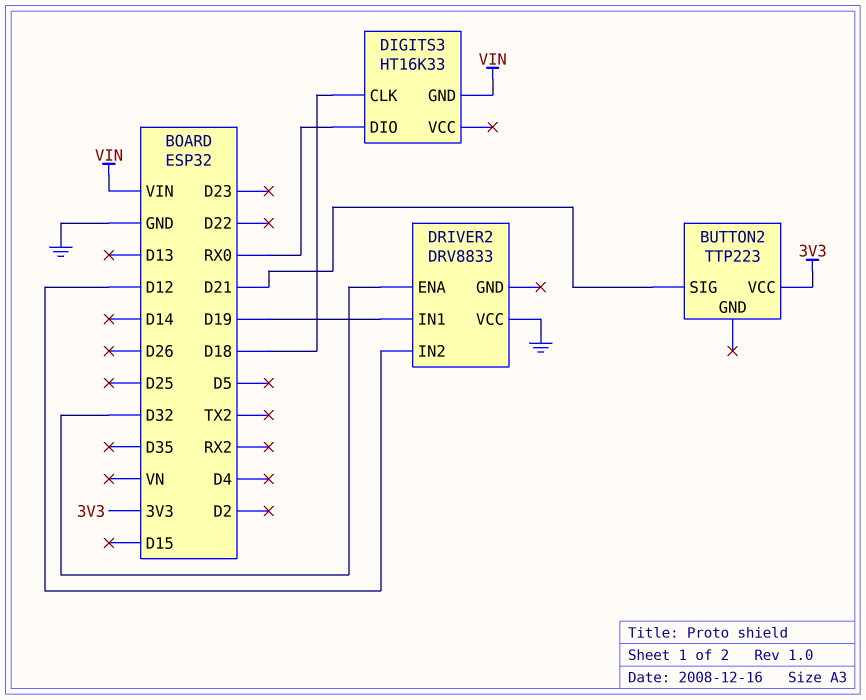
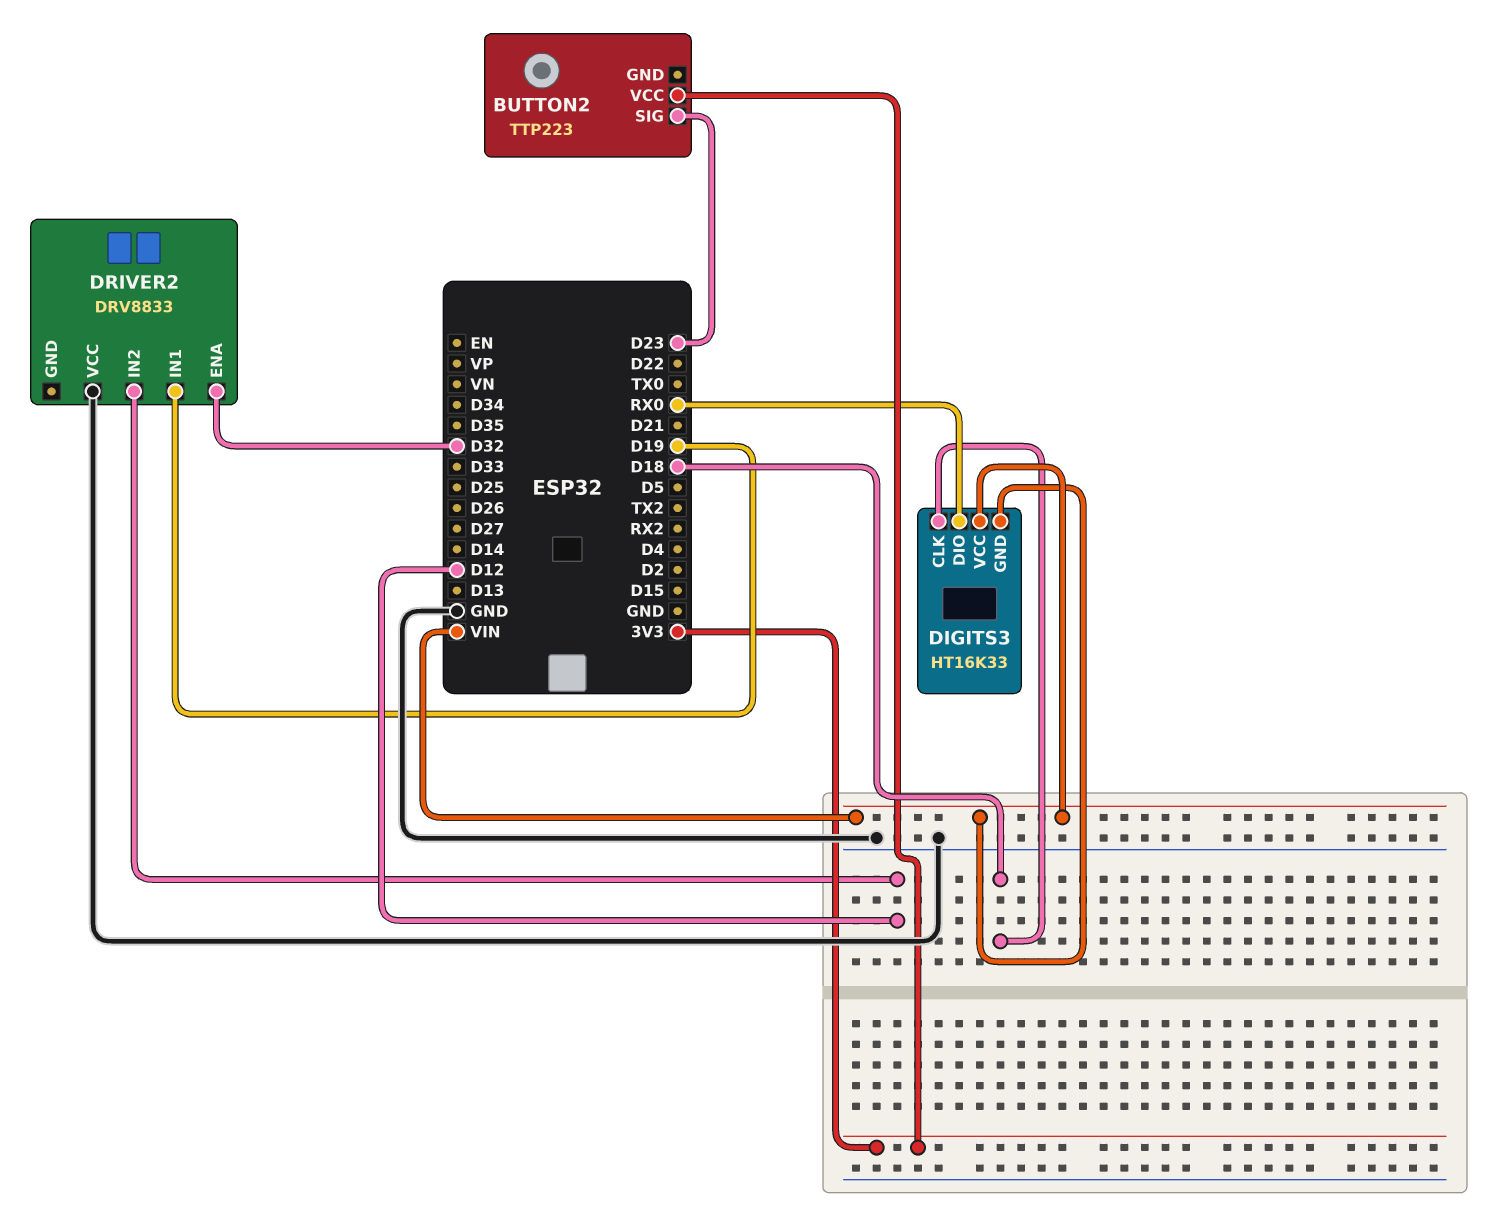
BUTTON2 pin SIG: D21 -> D23
DIGITS3 pin VCC: none -> VIN

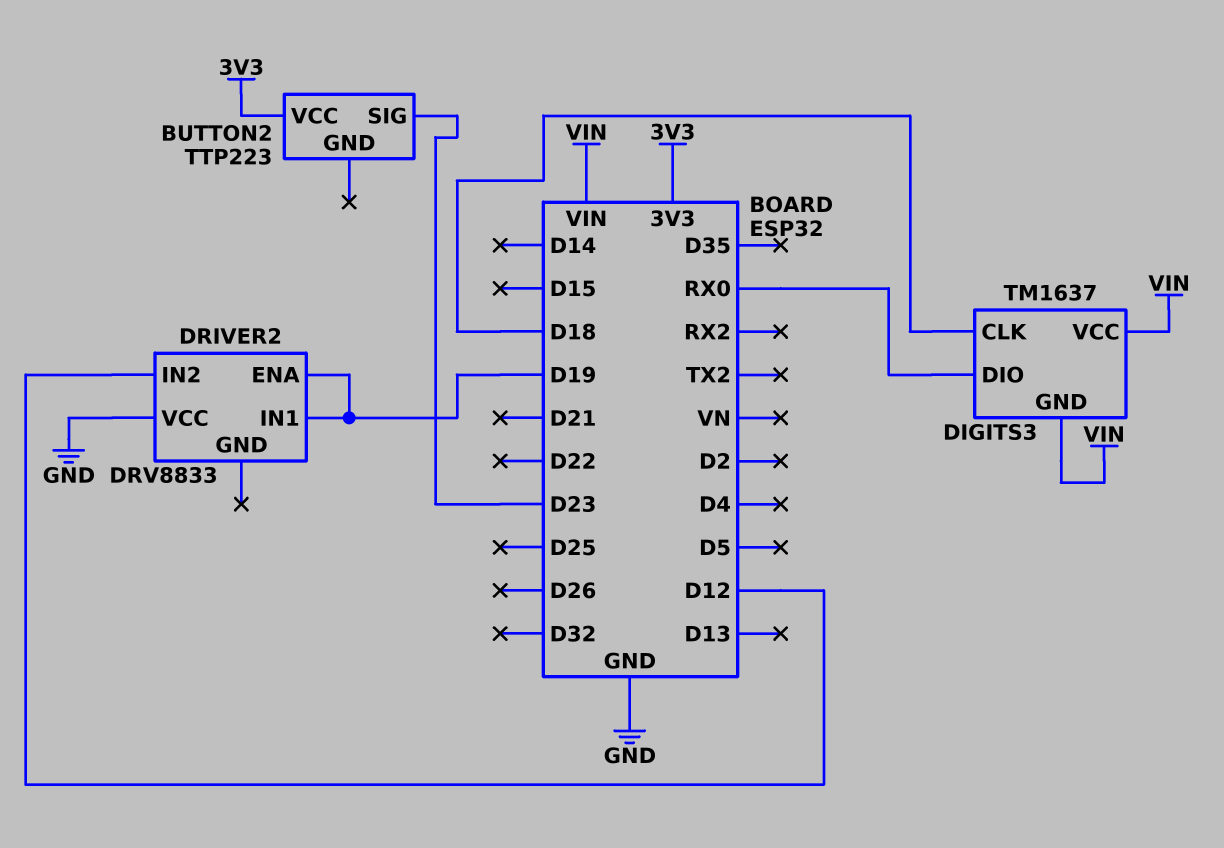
DIGITS3: HT16K33 -> TM1637
DRIVER2 pin ENA: D32 -> D19

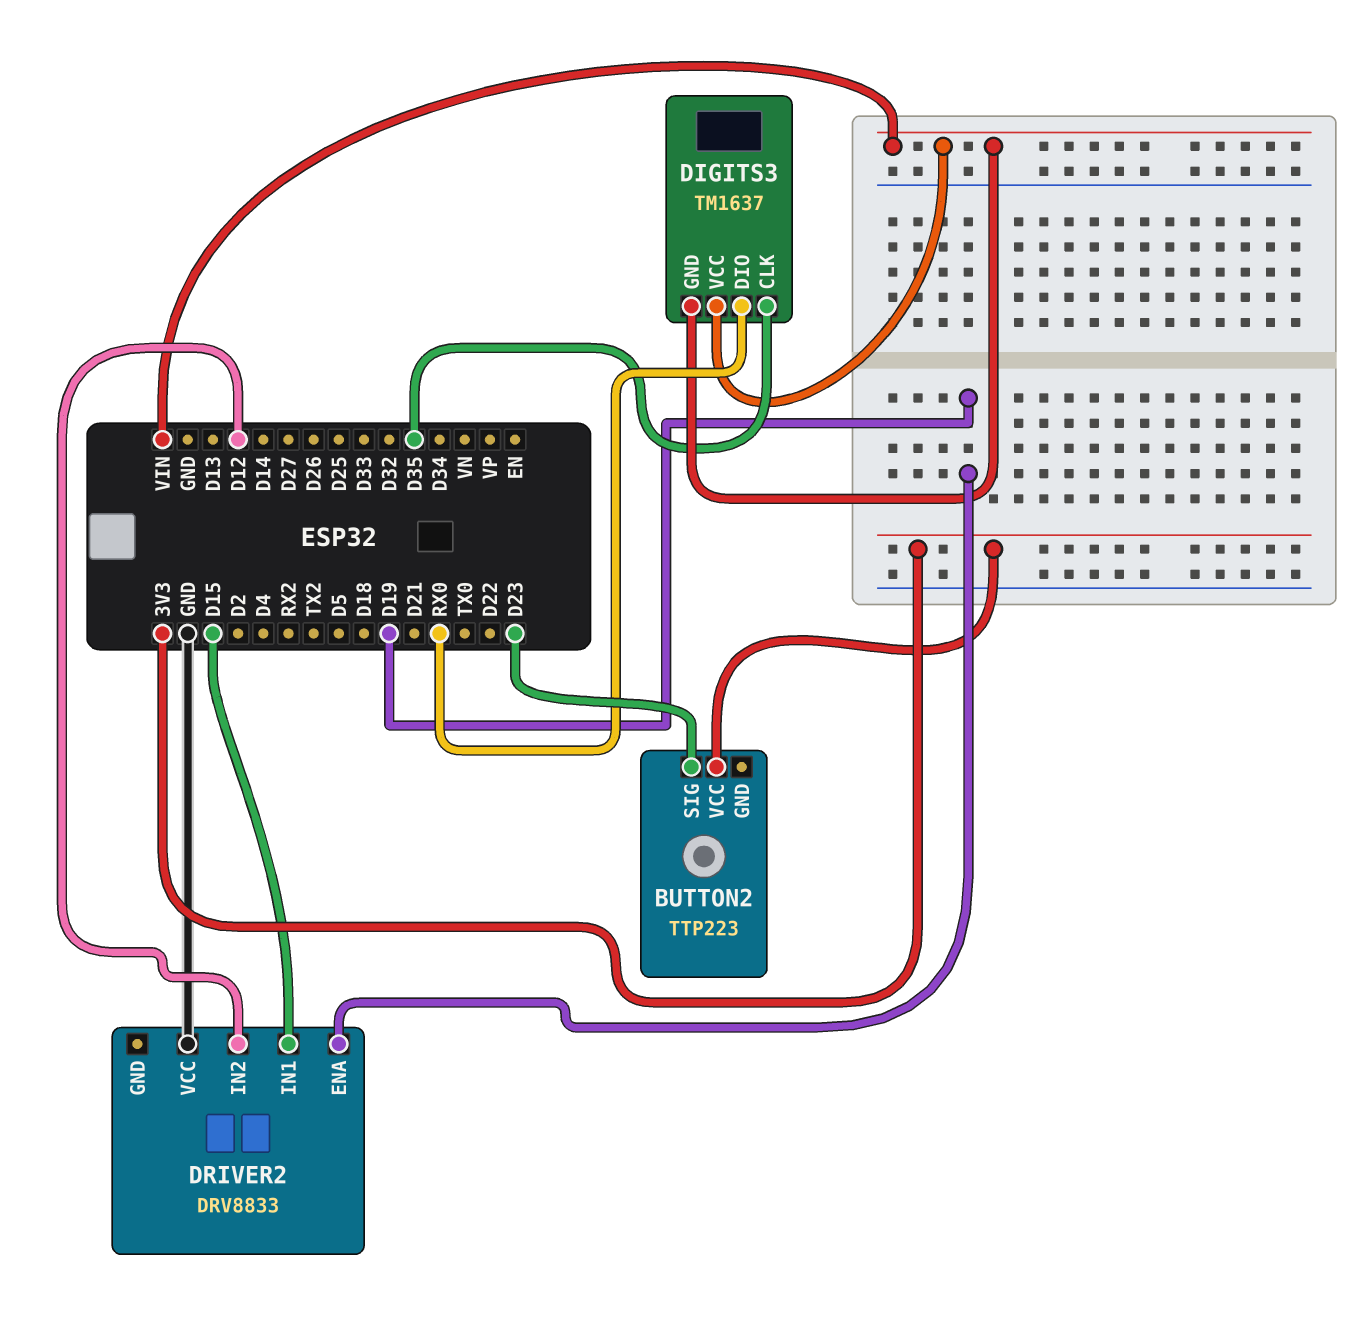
DIGITS3 pin CLK: D18 -> D35
DRIVER2 pin IN1: D19 -> D15

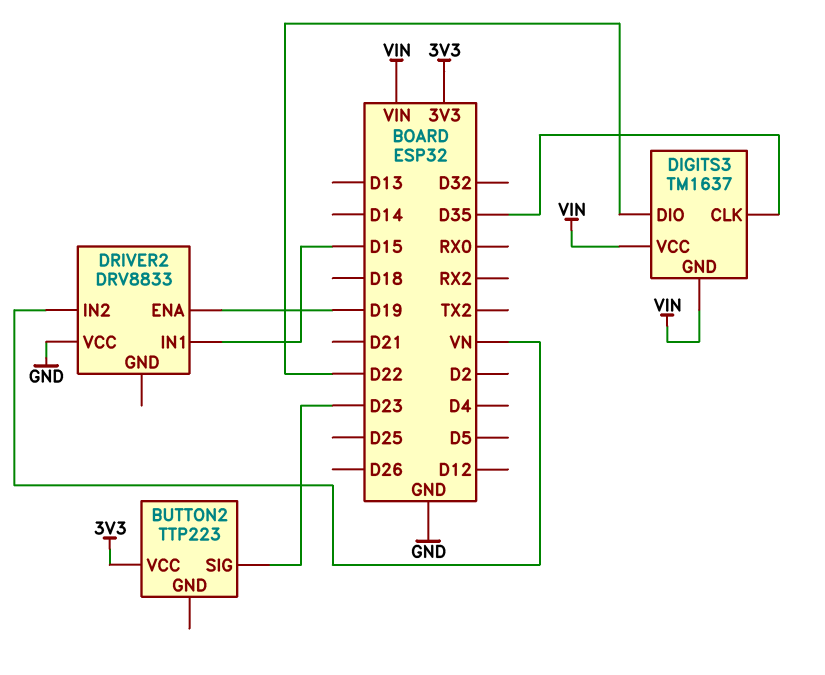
DIGITS3 pin DIO: RX0 -> D22
DRIVER2 pin IN2: D12 -> VN

